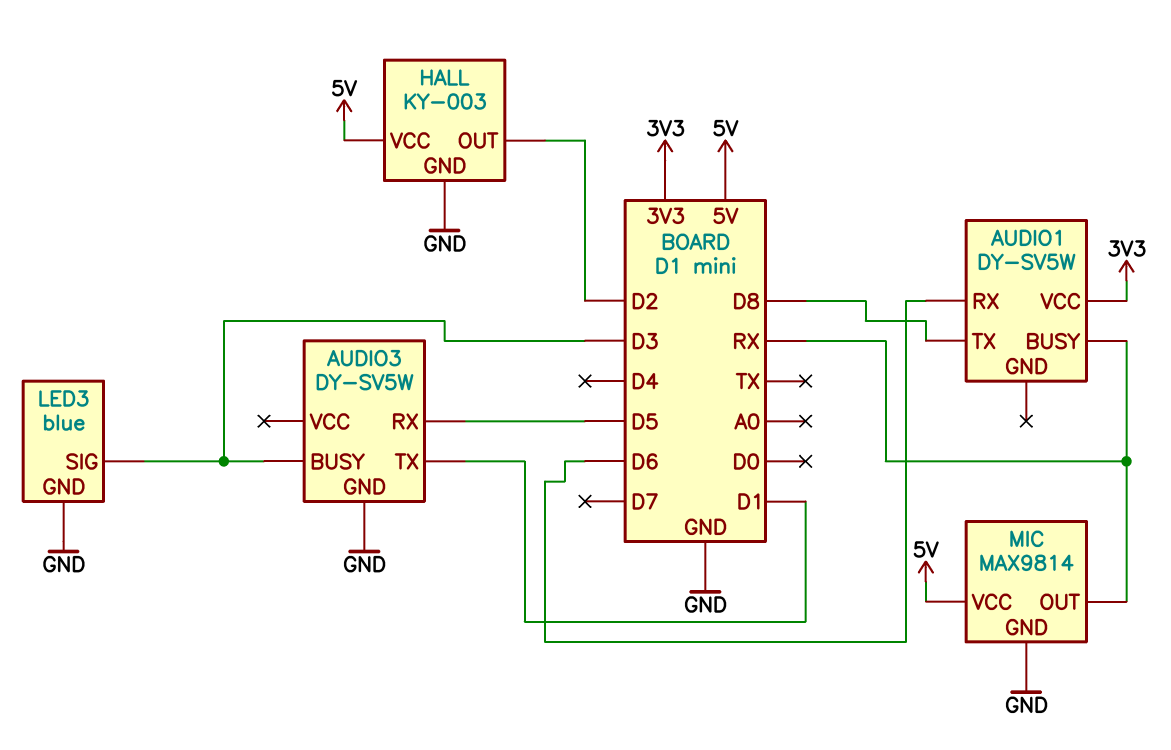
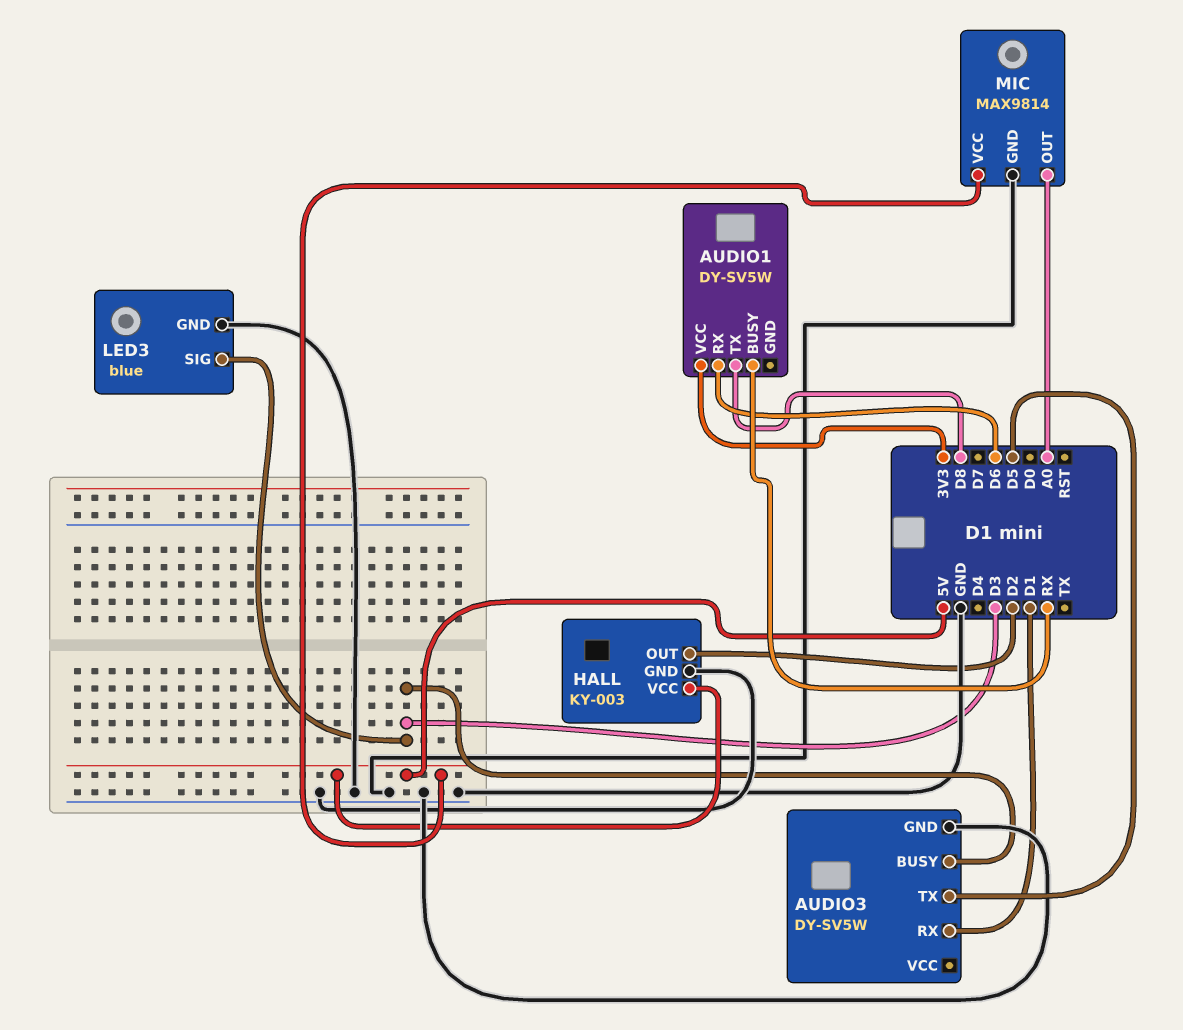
AUDIO3 pin RX: D5 -> D1
AUDIO3 pin TX: D1 -> D5
MIC pin OUT: RX -> A0

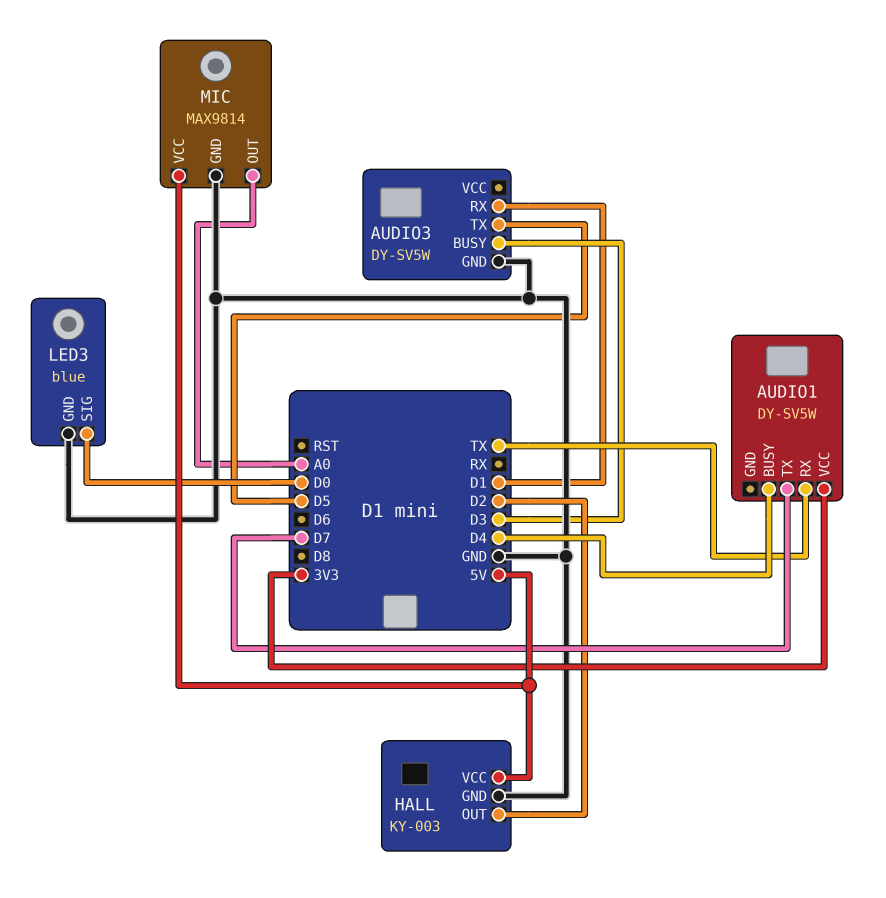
AUDIO1 pin BUSY: RX -> D4
AUDIO1 pin RX: D6 -> TX
AUDIO1 pin TX: D8 -> D7
LED3 pin SIG: D3 -> D0

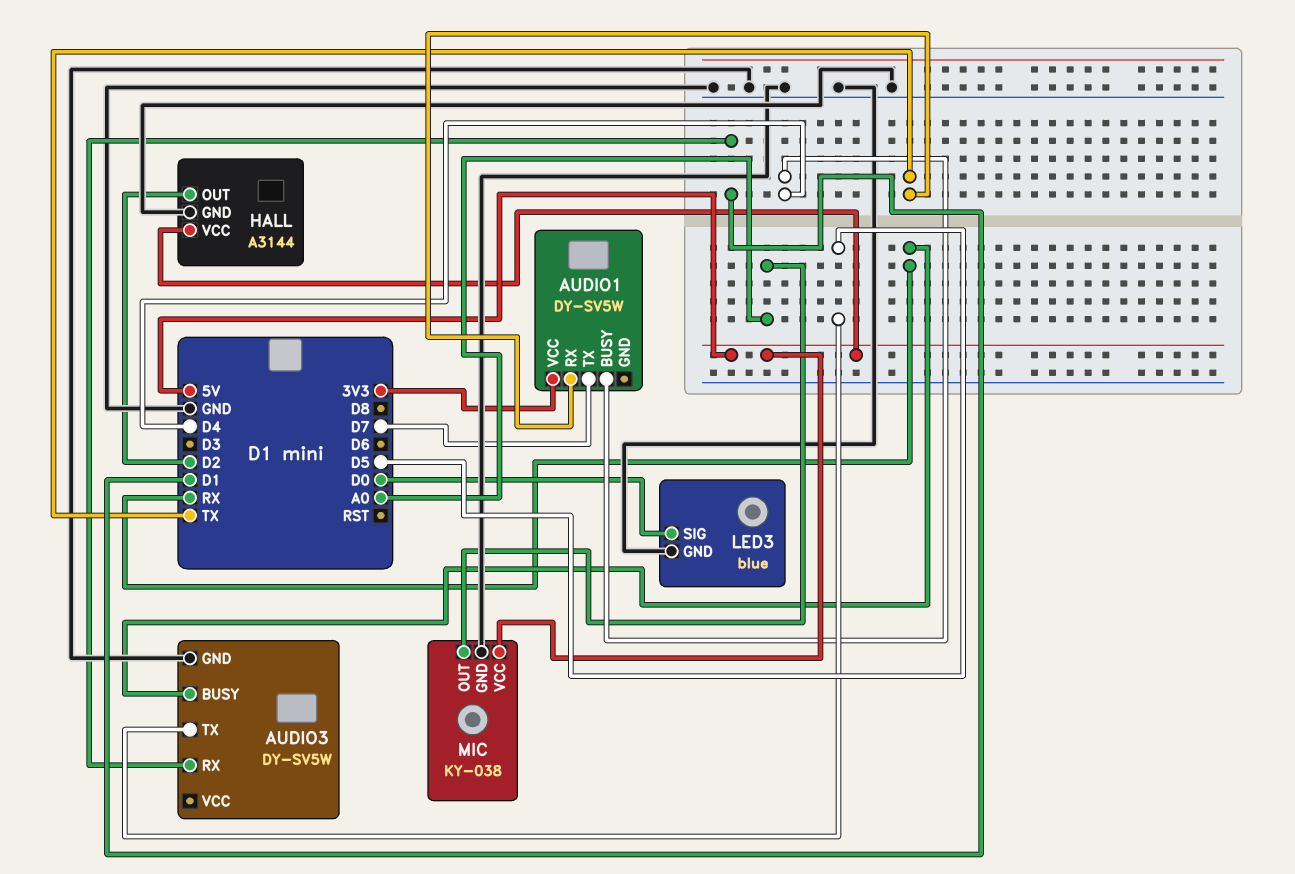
AUDIO3 pin BUSY: D3 -> RX
HALL: KY-003 -> A3144
MIC: MAX9814 -> KY-038

